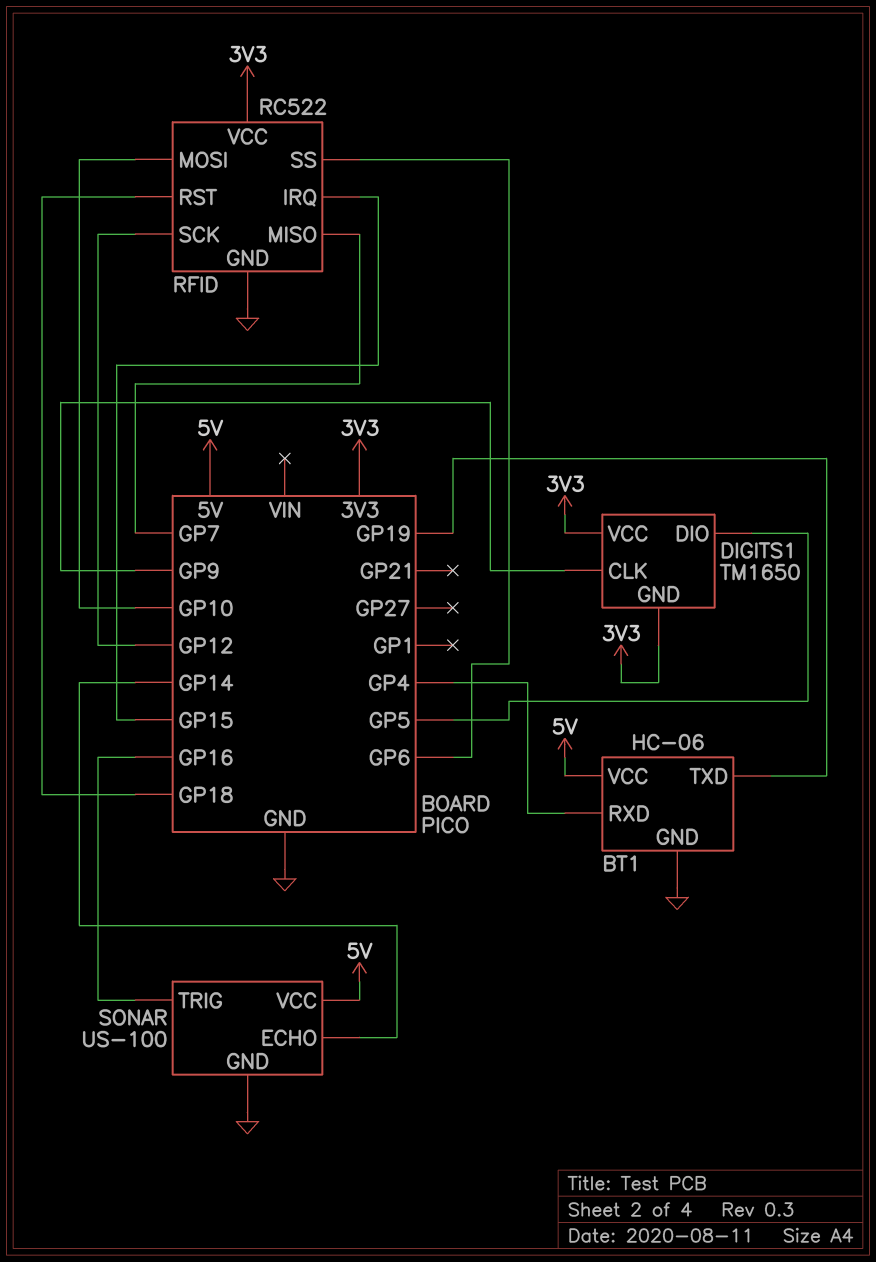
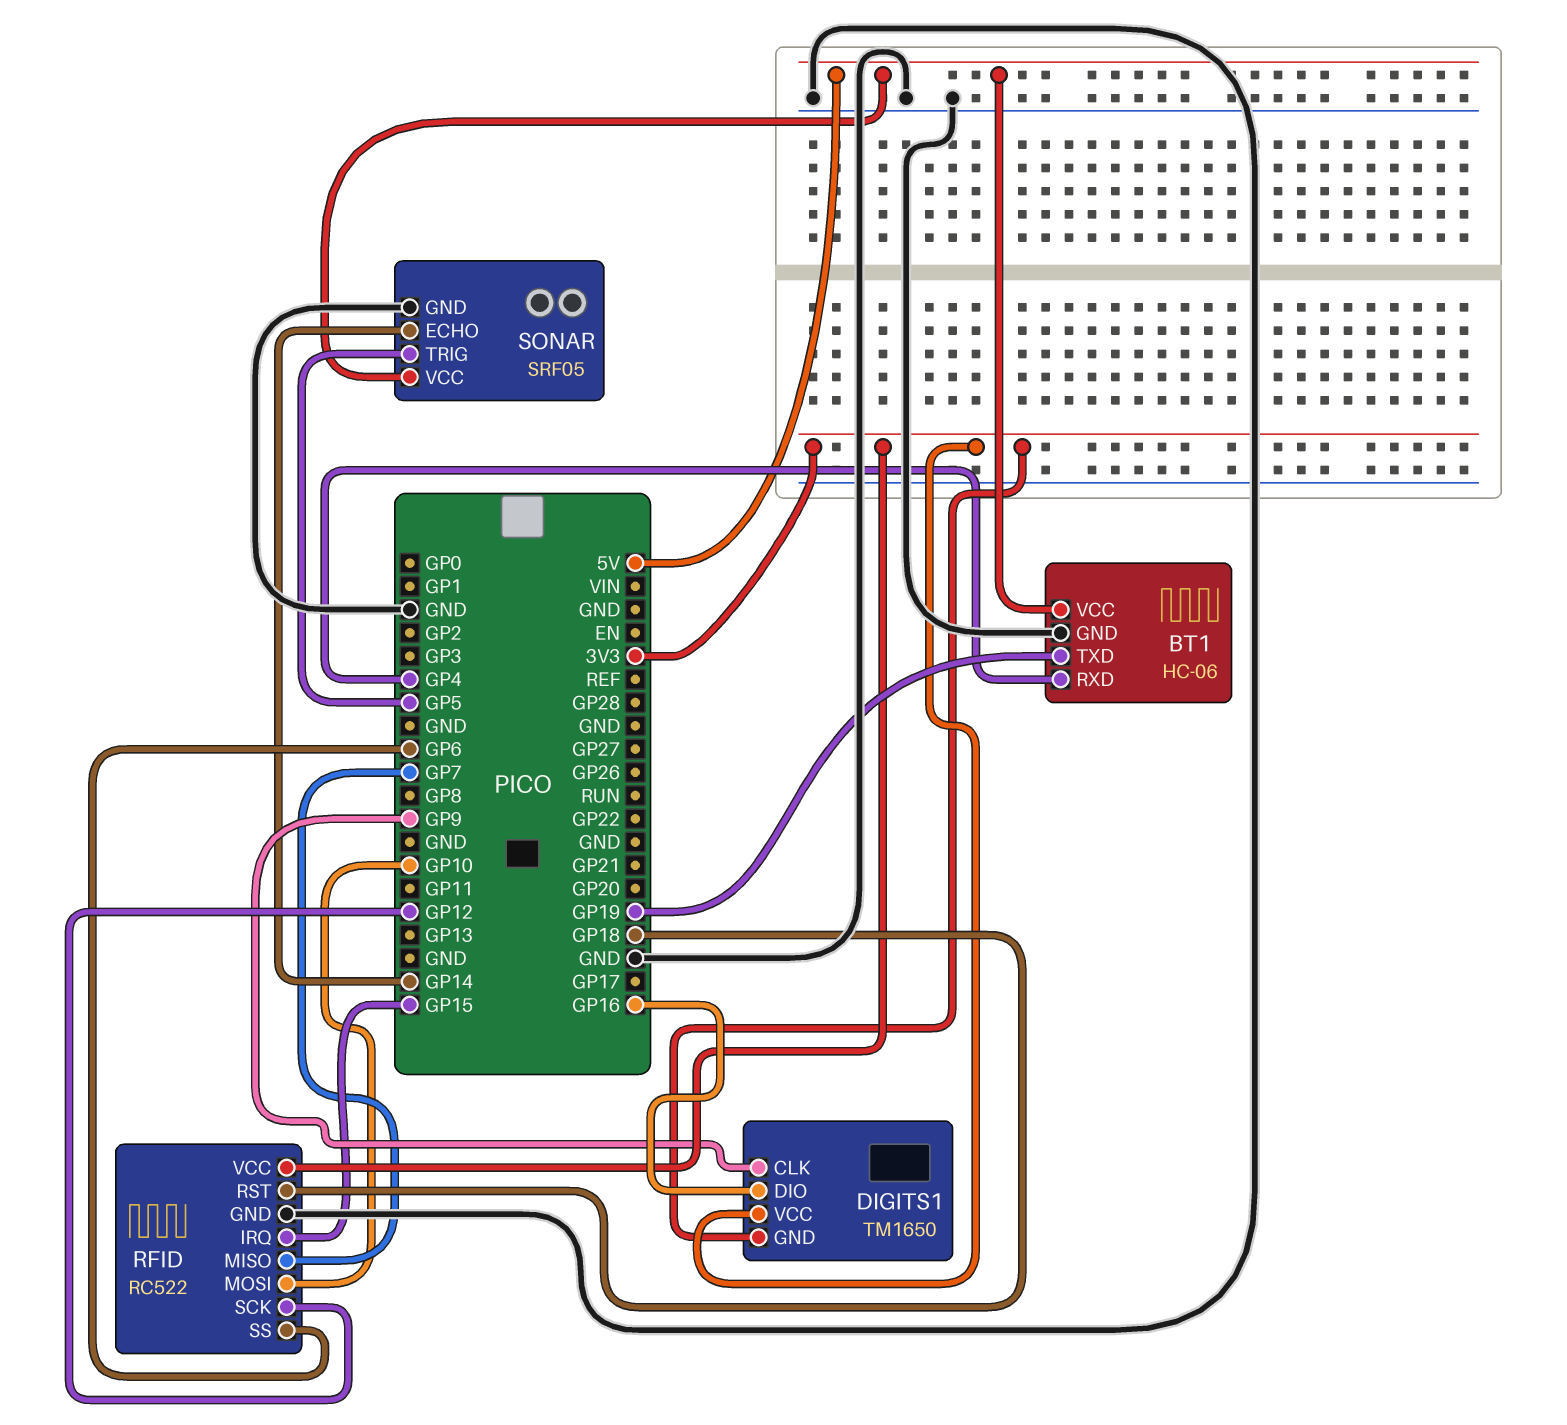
DIGITS1 pin DIO: GP5 -> GP16
SONAR: US-100 -> SRF05
SONAR pin TRIG: GP16 -> GP5

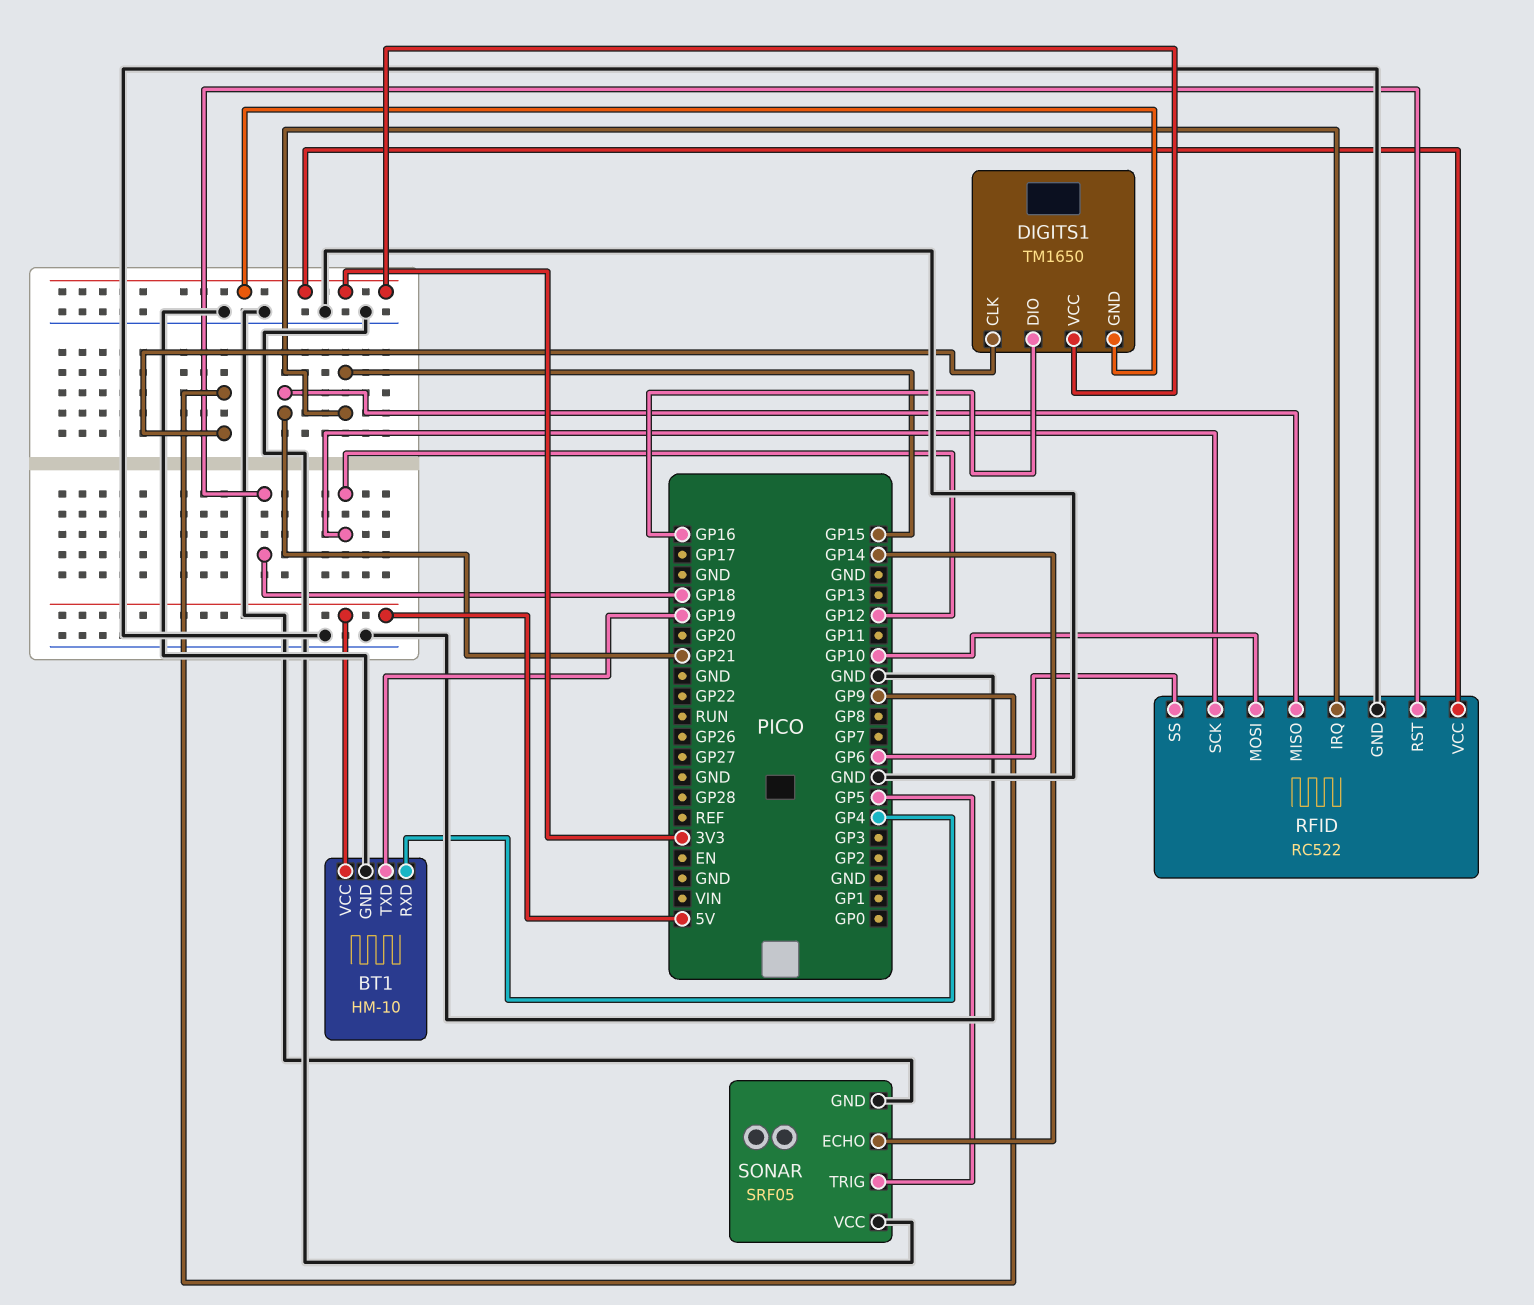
BT1: HC-06 -> HM-10
RFID pin MISO: GP7 -> GP21
SONAR pin VCC: 5V -> GND

